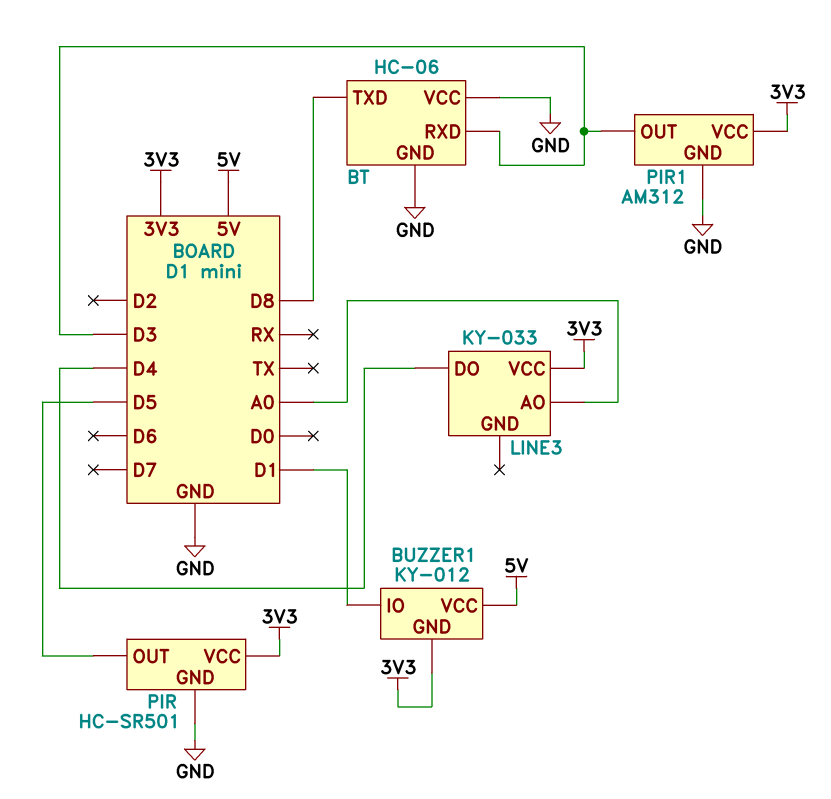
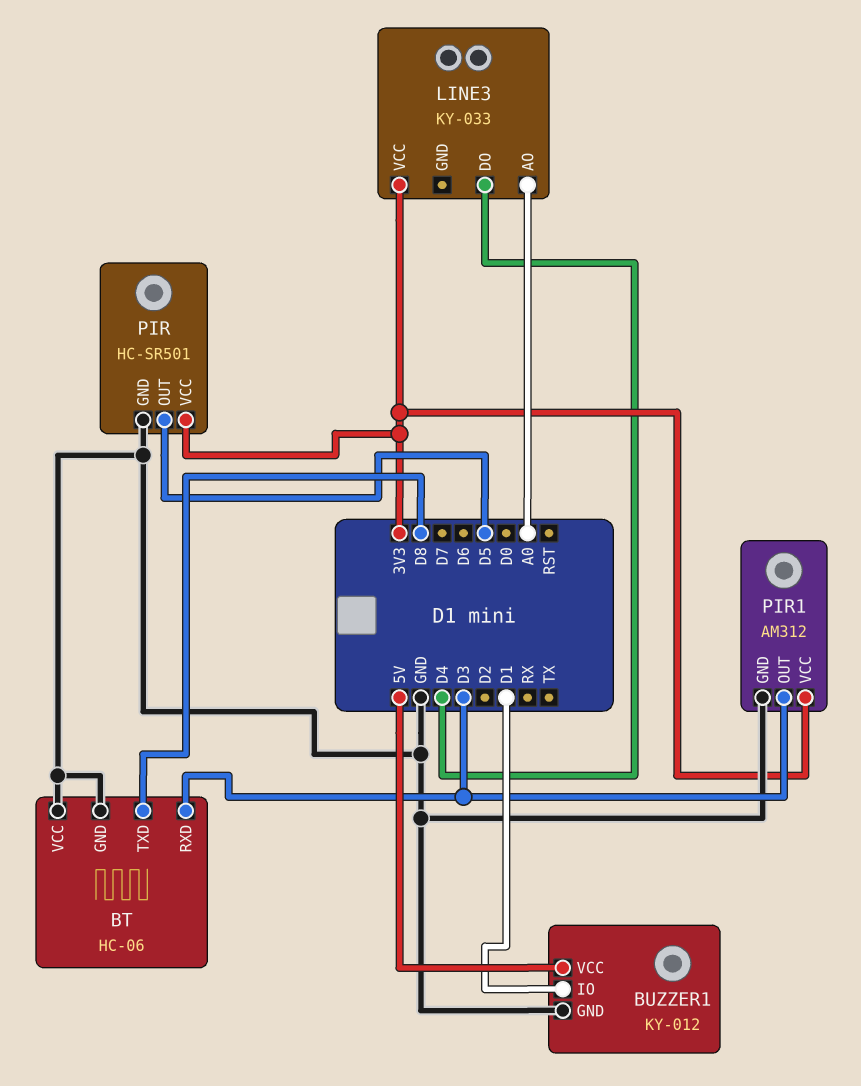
BUZZER1 pin GND: 3V3 -> GND

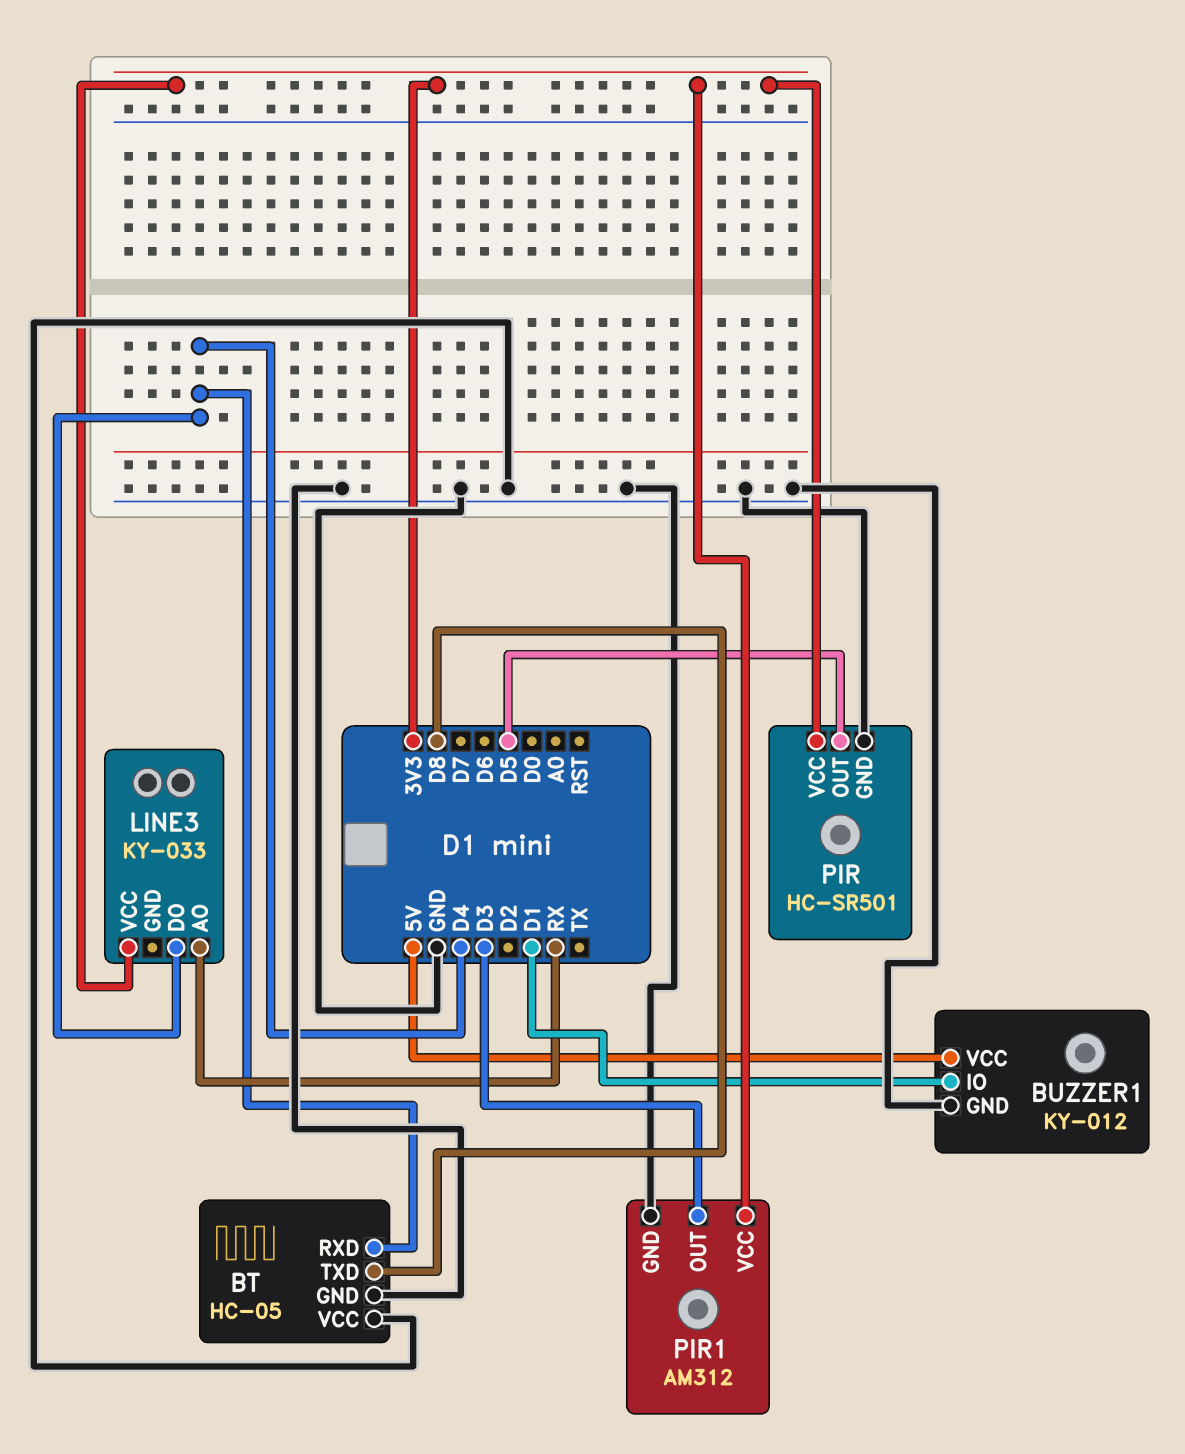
BT: HC-06 -> HC-05
BT pin RXD: D3 -> D4
LINE3 pin AO: A0 -> RX

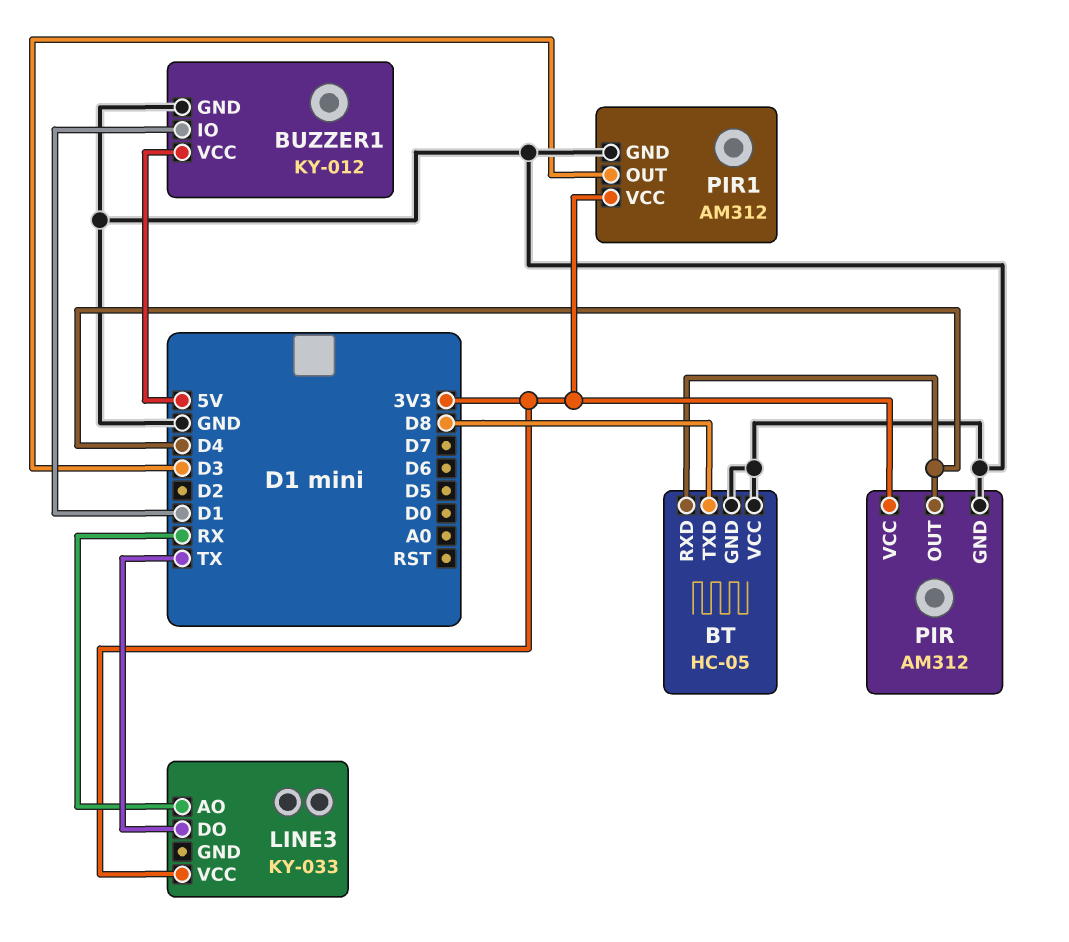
LINE3 pin DO: D4 -> TX
PIR: HC-SR501 -> AM312
PIR pin OUT: D5 -> D4

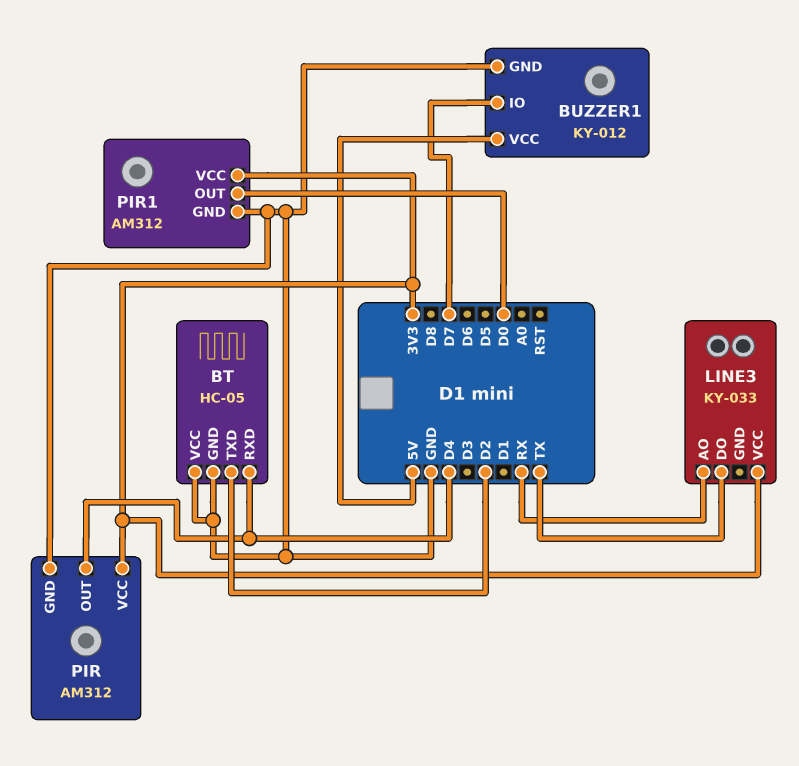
BT pin TXD: D8 -> D2
BUZZER1 pin IO: D1 -> D7
PIR1 pin OUT: D3 -> D0

